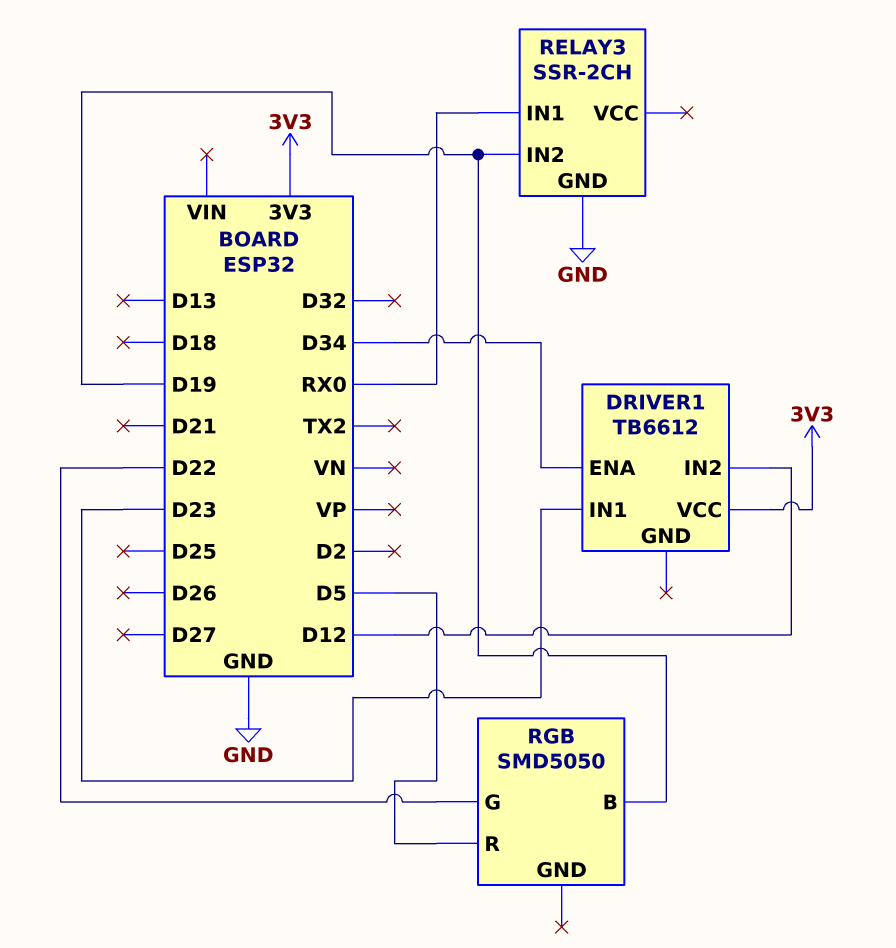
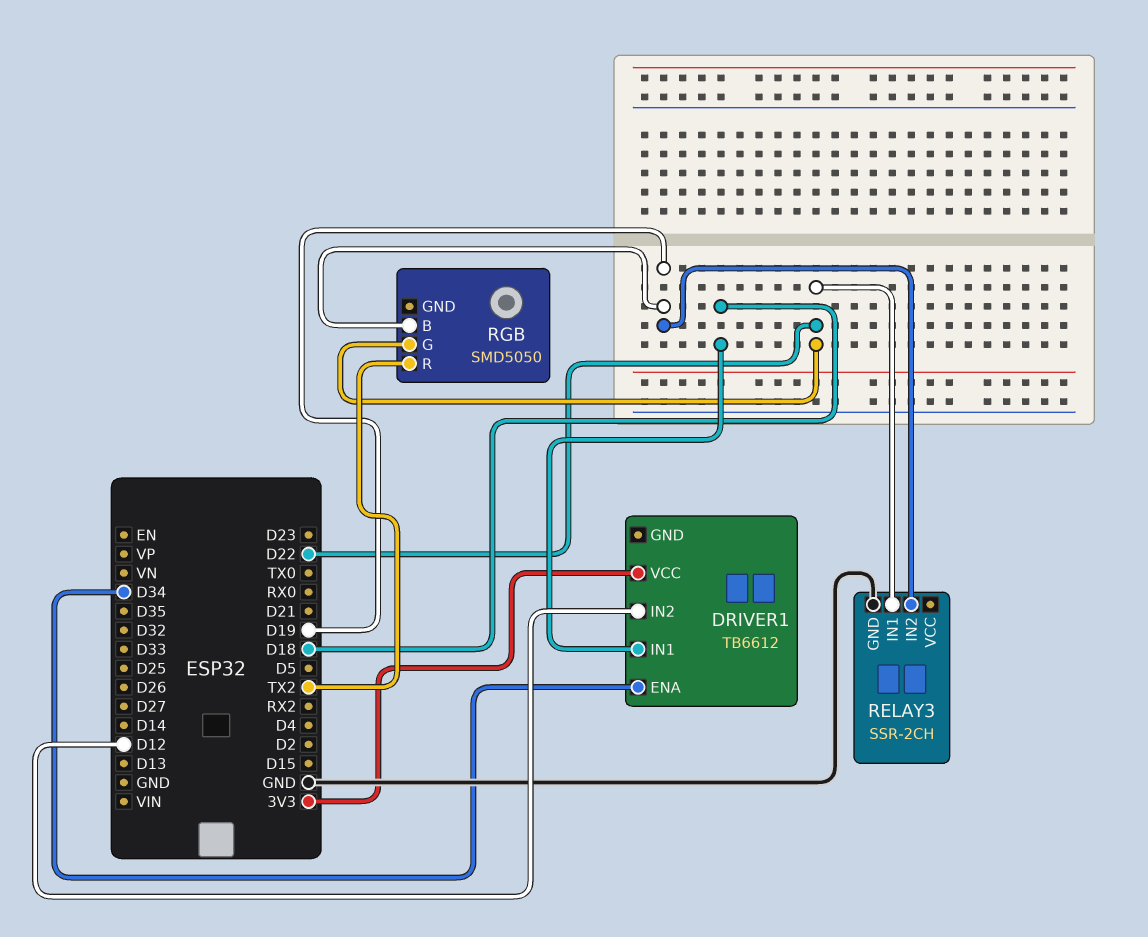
DRIVER1 pin IN1: D23 -> D18
RELAY3 pin IN1: RX0 -> D22
RGB pin R: D5 -> TX2

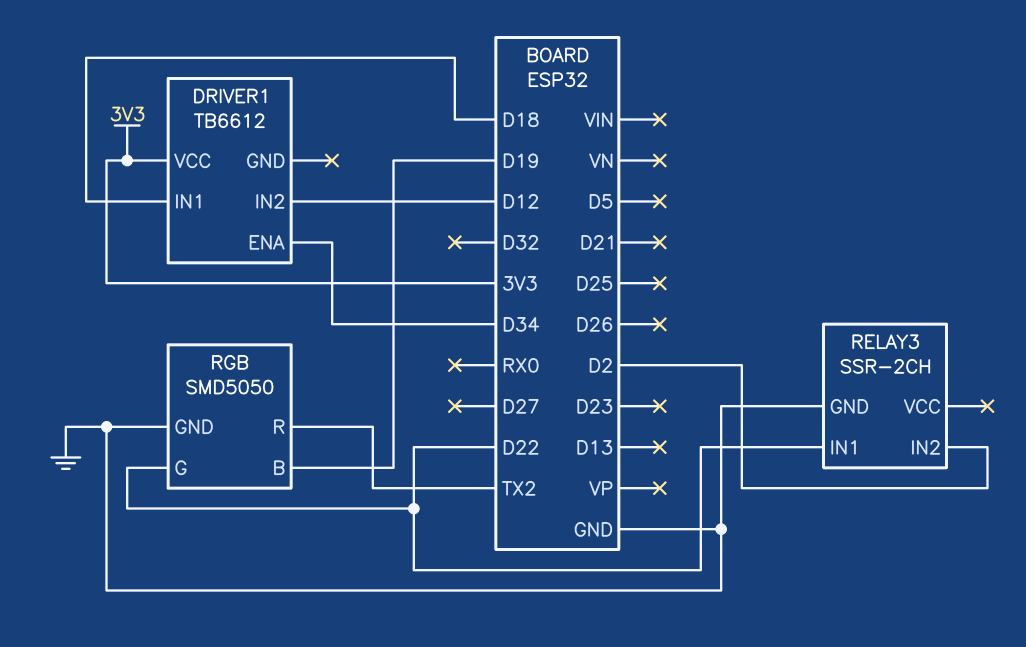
RELAY3 pin IN2: D19 -> D2
RGB pin GND: none -> GND

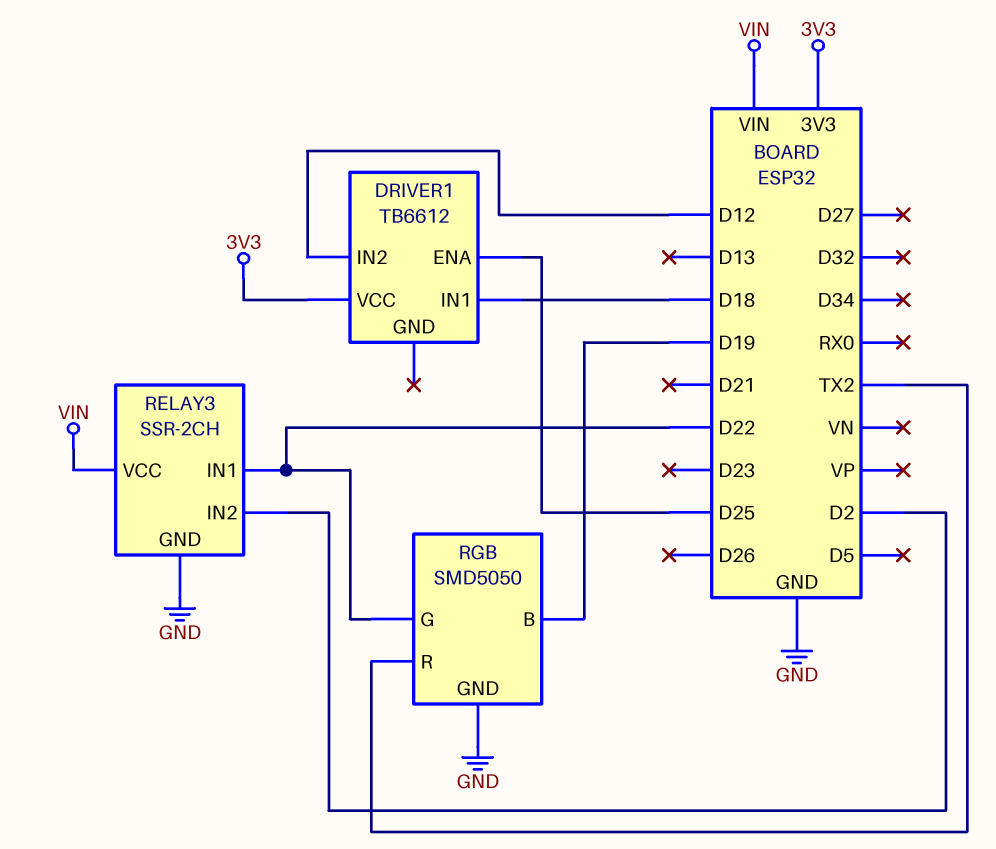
DRIVER1 pin ENA: D34 -> D25
RELAY3 pin VCC: none -> VIN

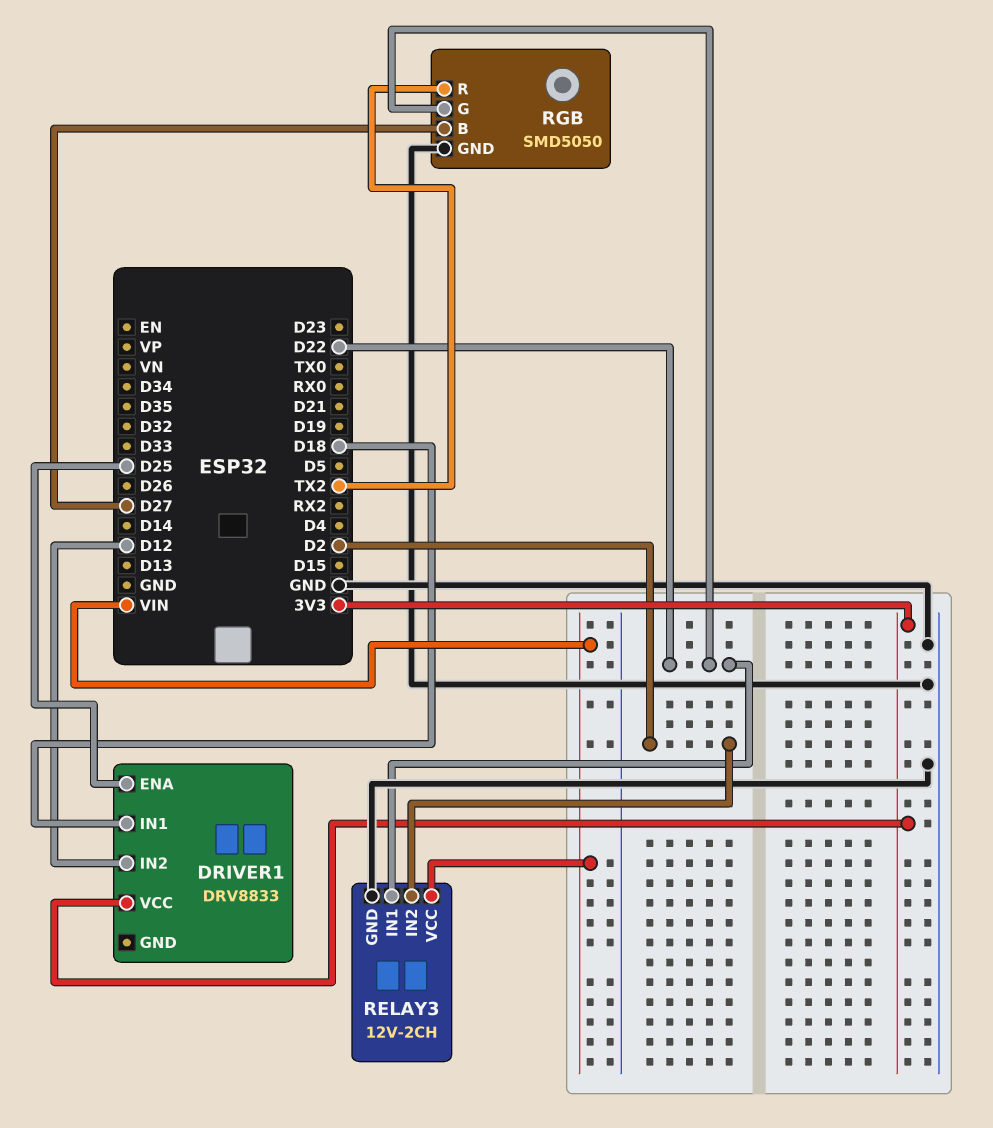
DRIVER1: TB6612 -> DRV8833
RELAY3: SSR-2CH -> 12V-2CH
RGB pin B: D19 -> D27

